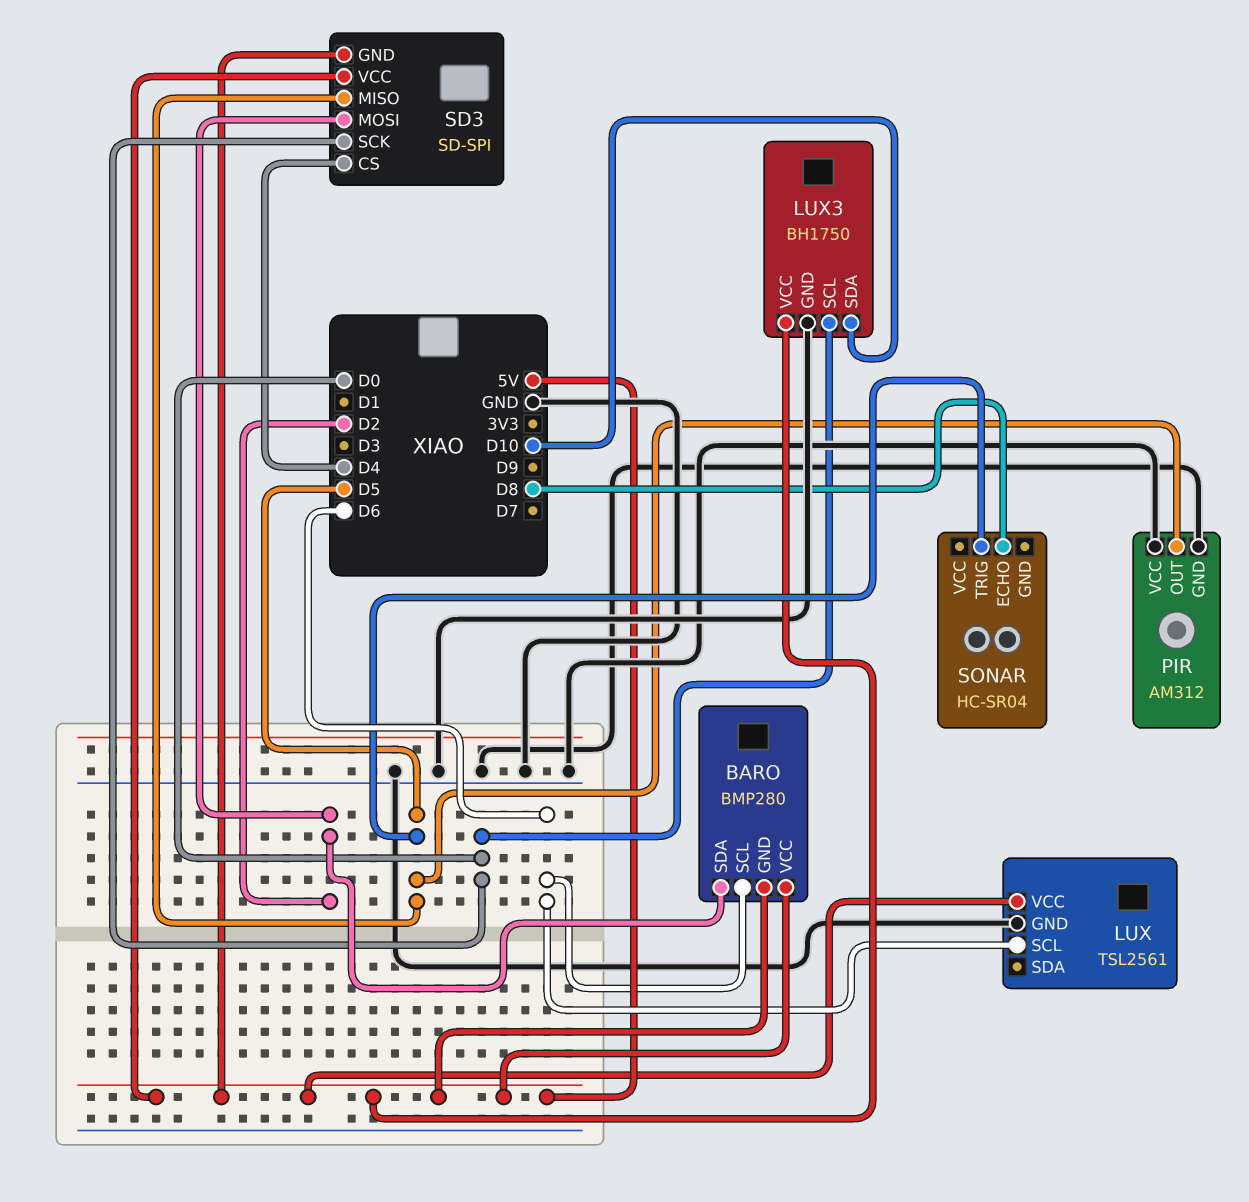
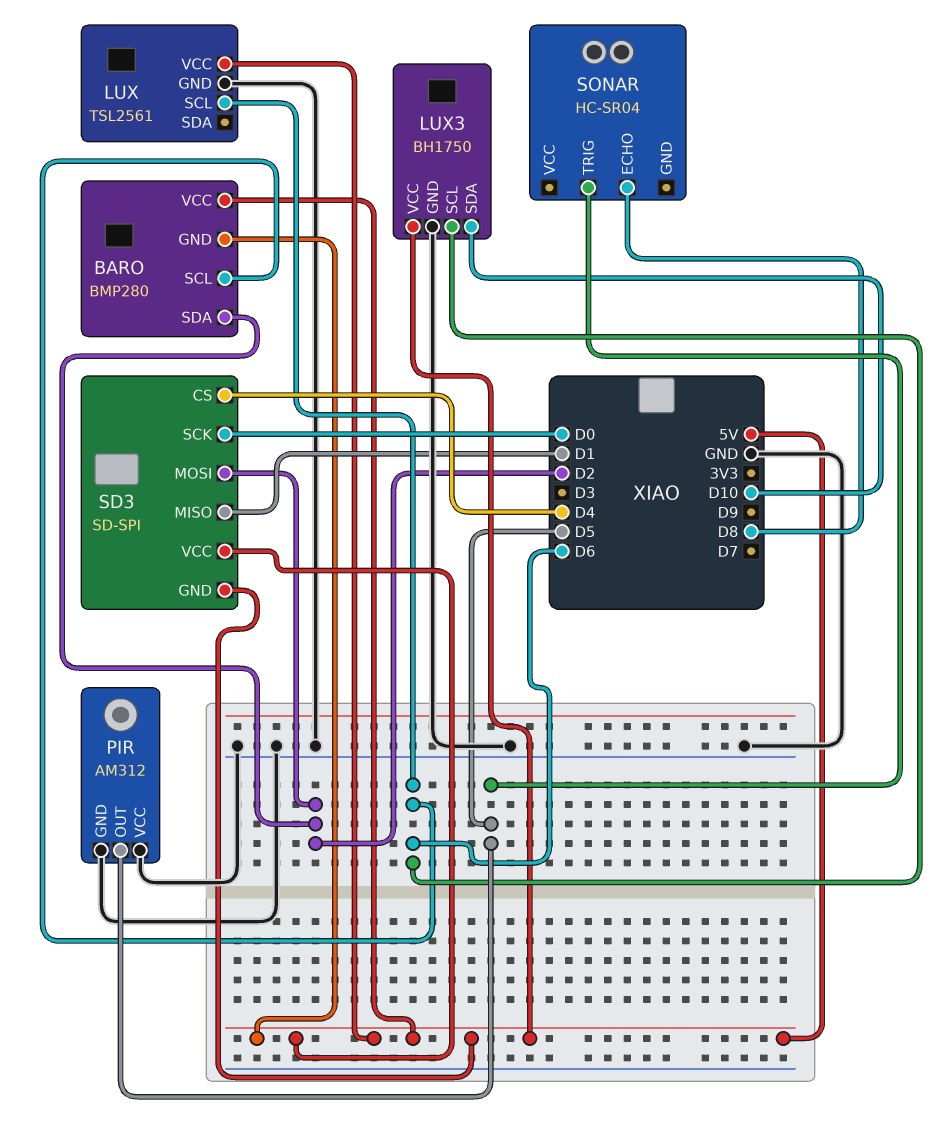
LUX3 pin SCL: D0 -> D6
SD3 pin MISO: D5 -> D1

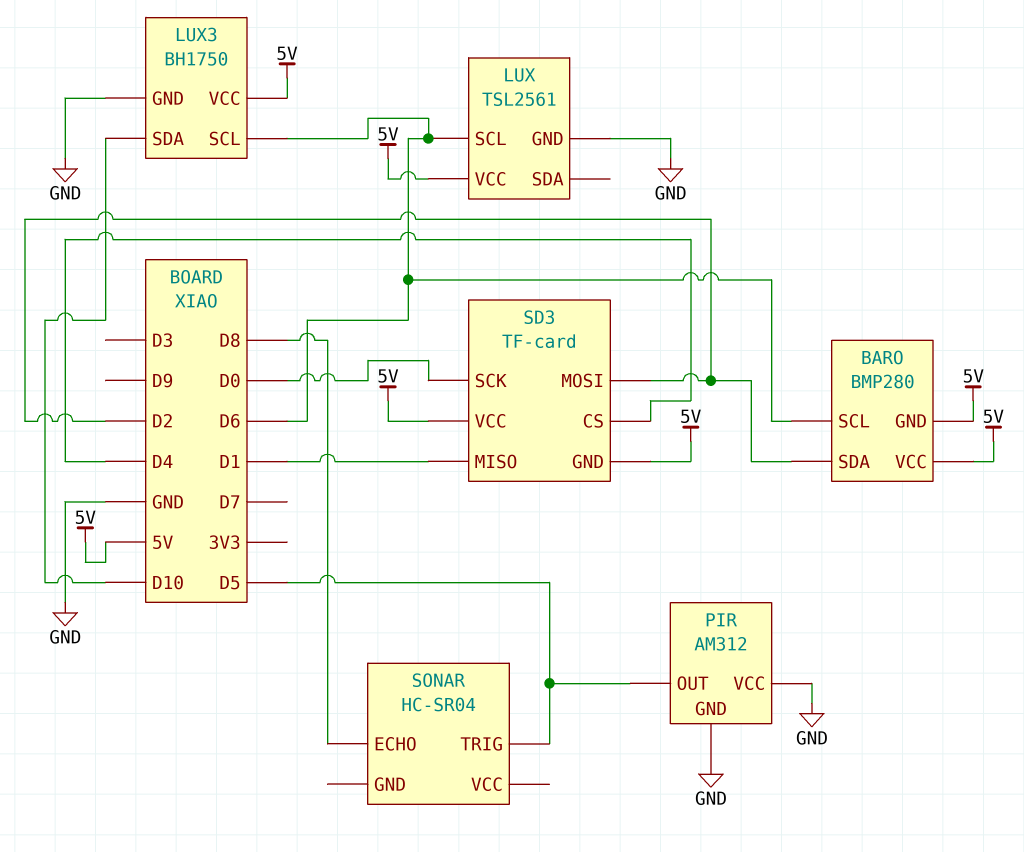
SD3: SD-SPI -> TF-card

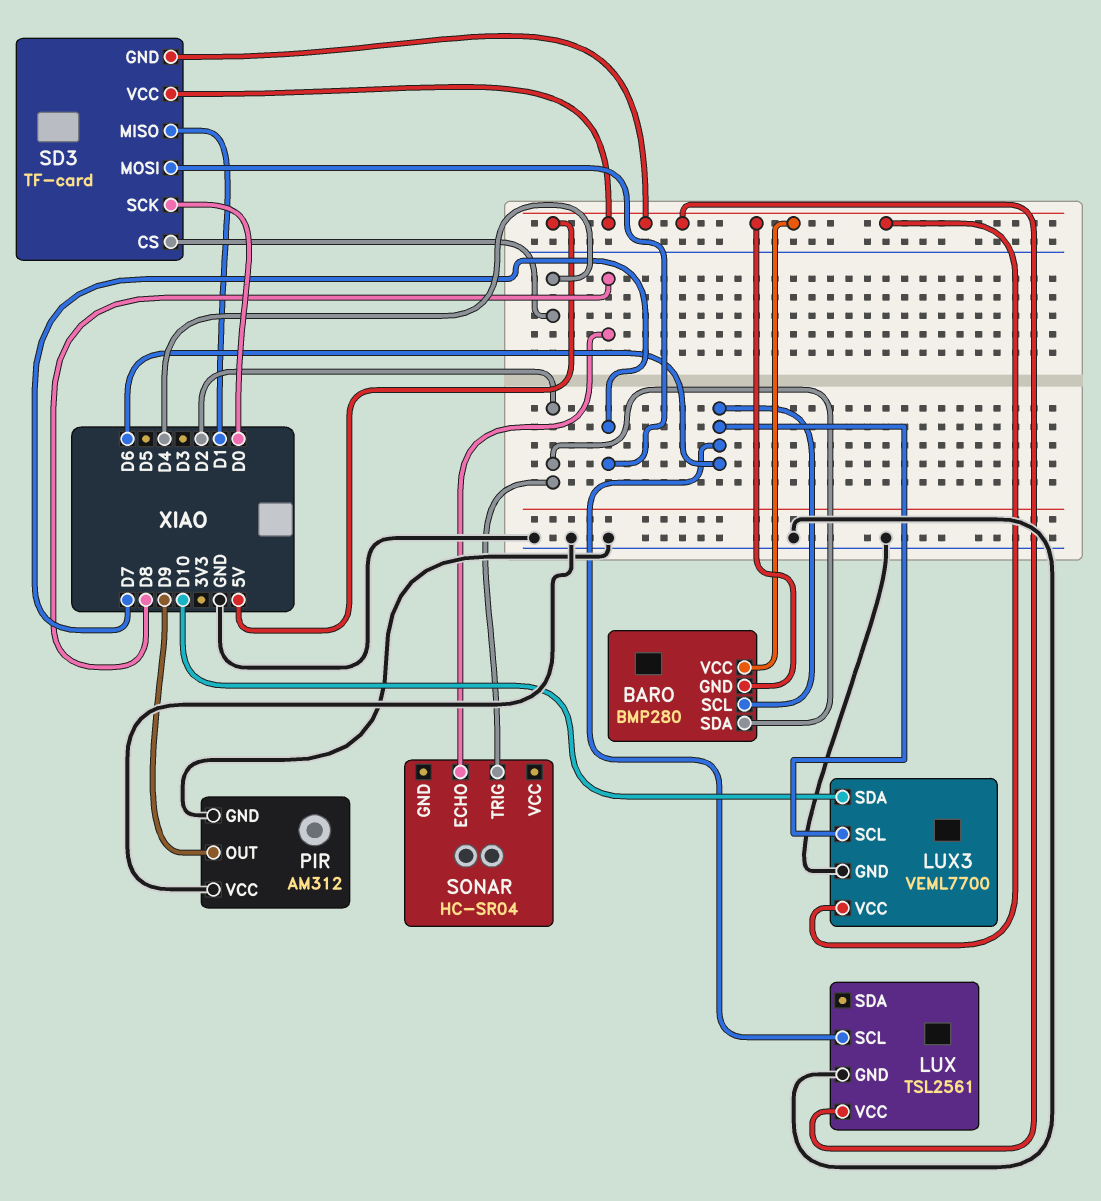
LUX3: BH1750 -> VEML7700
PIR pin OUT: D5 -> D9
SD3 pin MOSI: D2 -> D7
SONAR pin TRIG: D5 -> D2

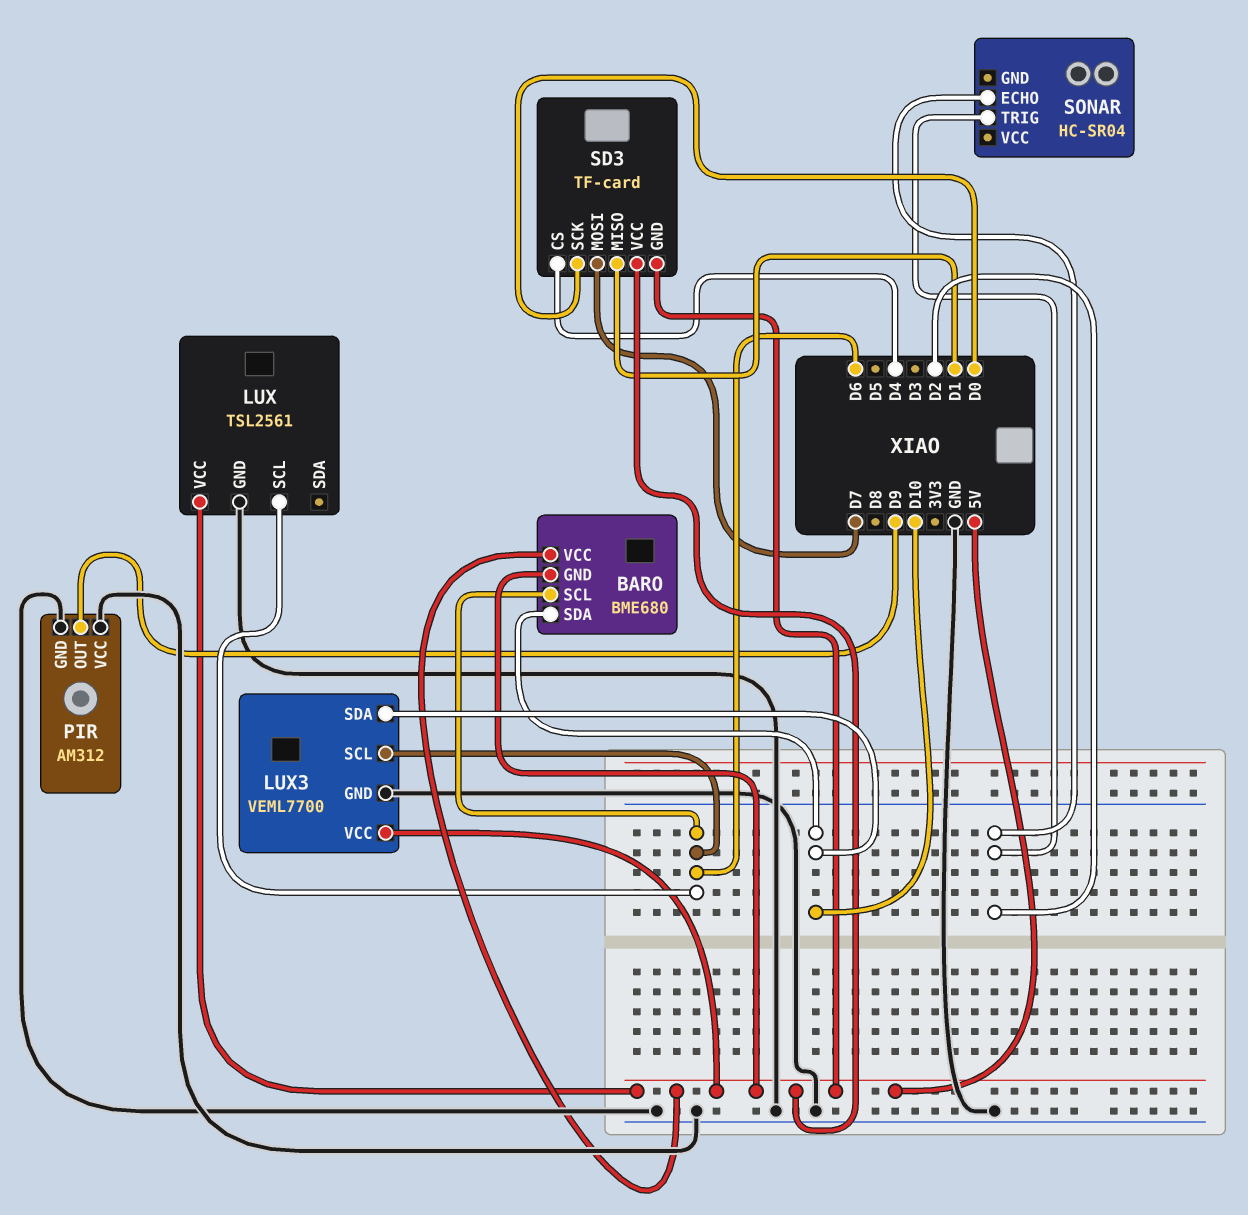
BARO: BMP280 -> BME680
BARO pin SDA: D2 -> D10
SONAR pin ECHO: D8 -> D2

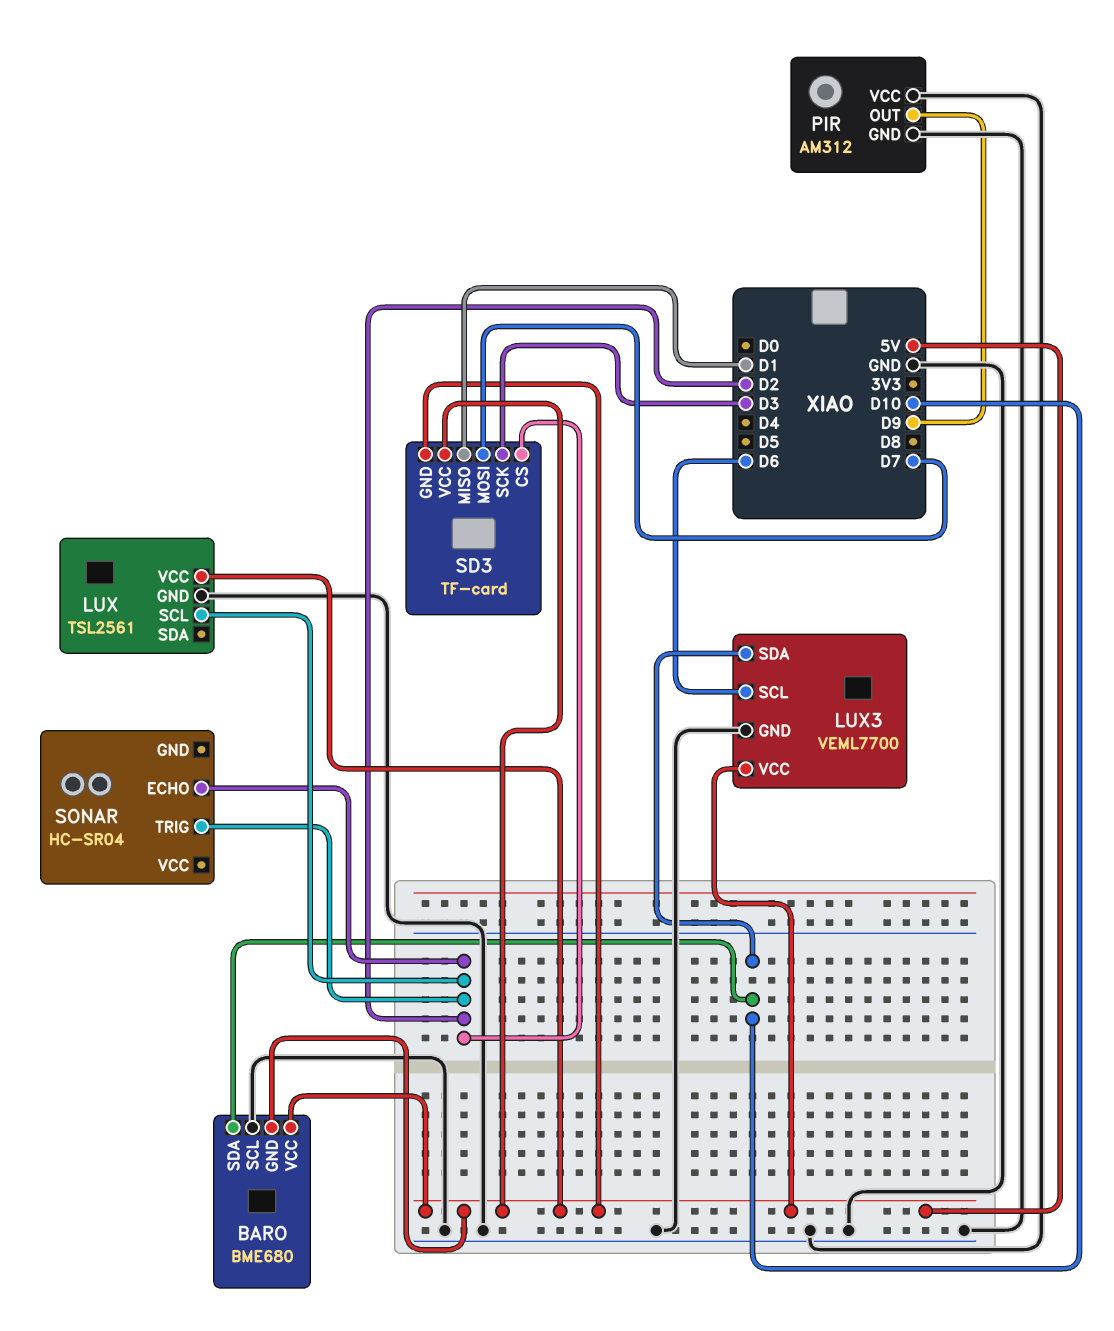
BARO pin SCL: D6 -> GND
LUX pin SCL: D6 -> D2
SD3 pin CS: D4 -> D2
SD3 pin SCK: D0 -> D3

